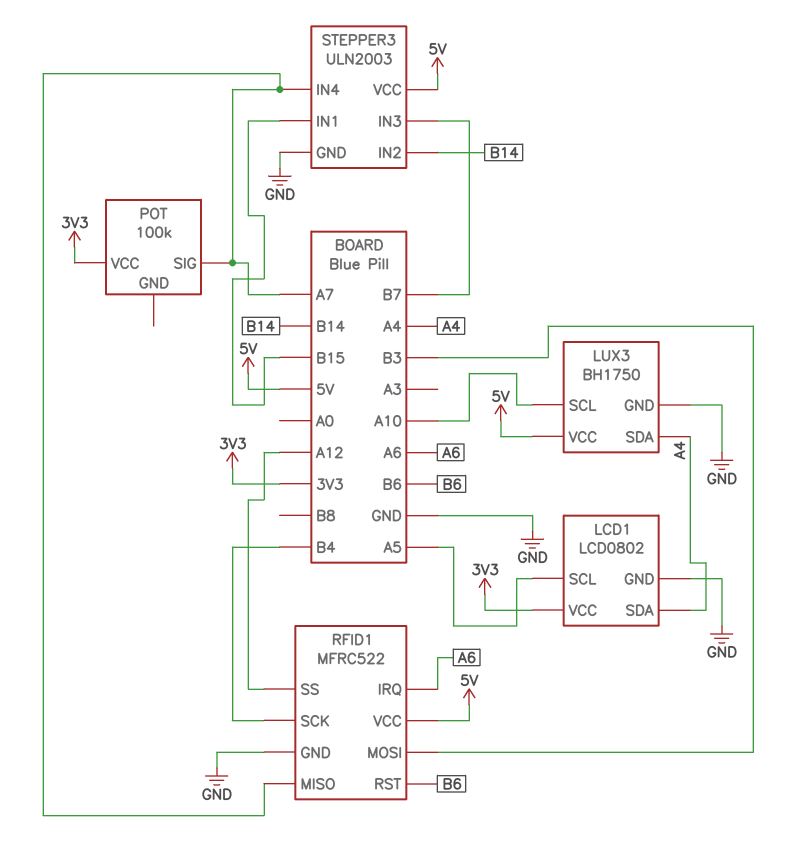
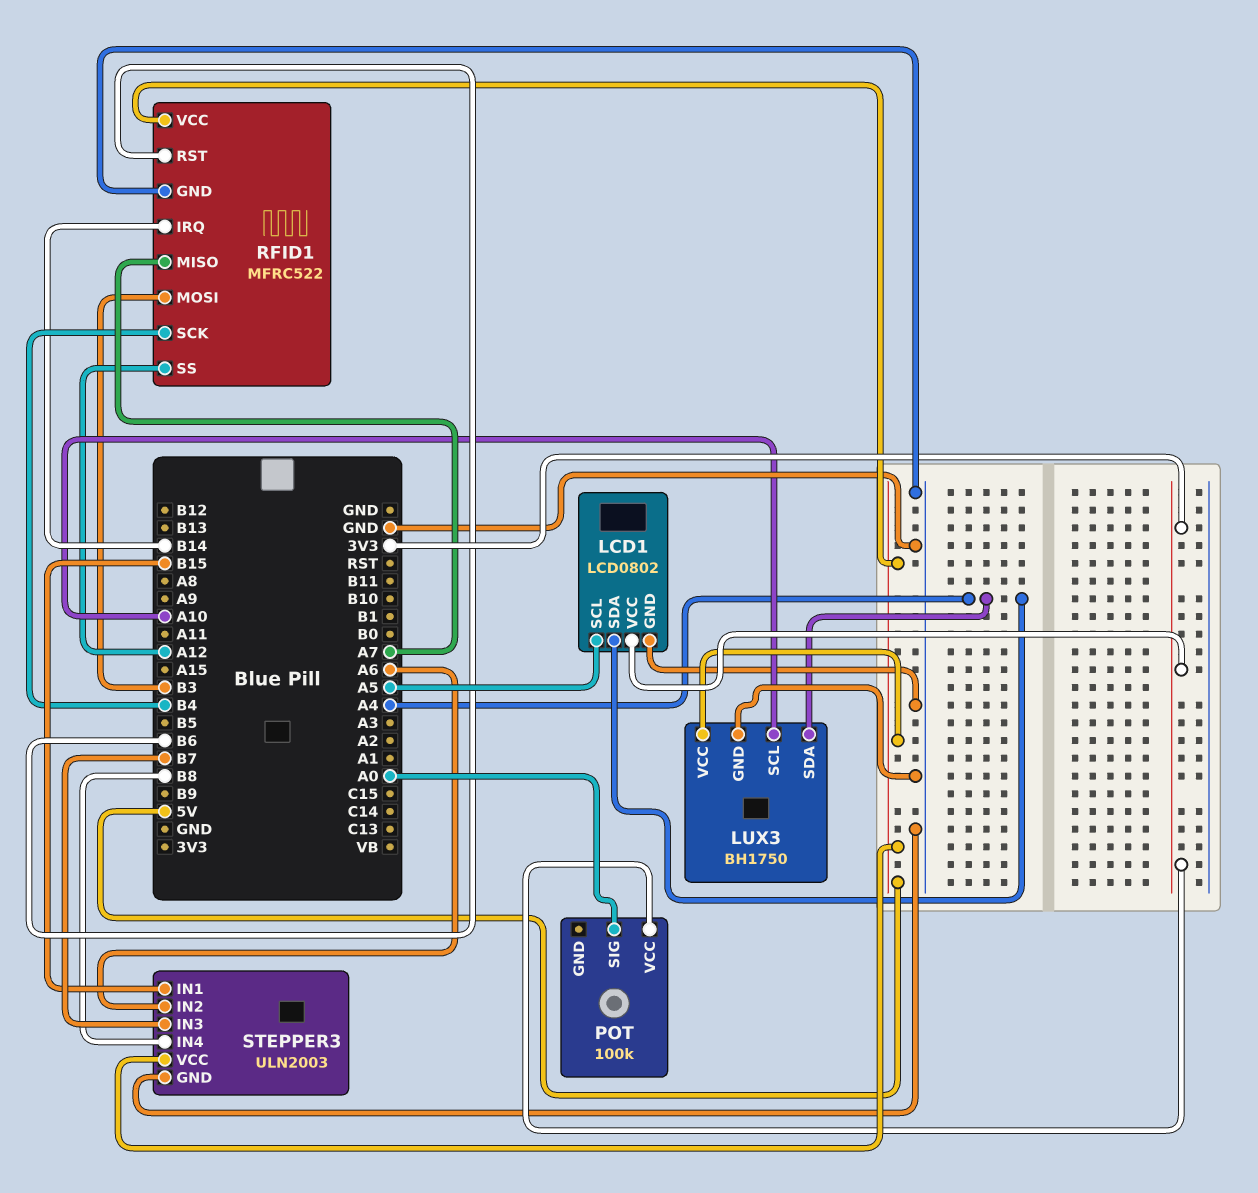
POT pin SIG: A7 -> A0
RFID1 pin IRQ: A6 -> B14
STEPPER3 pin IN2: B14 -> A6
STEPPER3 pin IN4: A7 -> B8

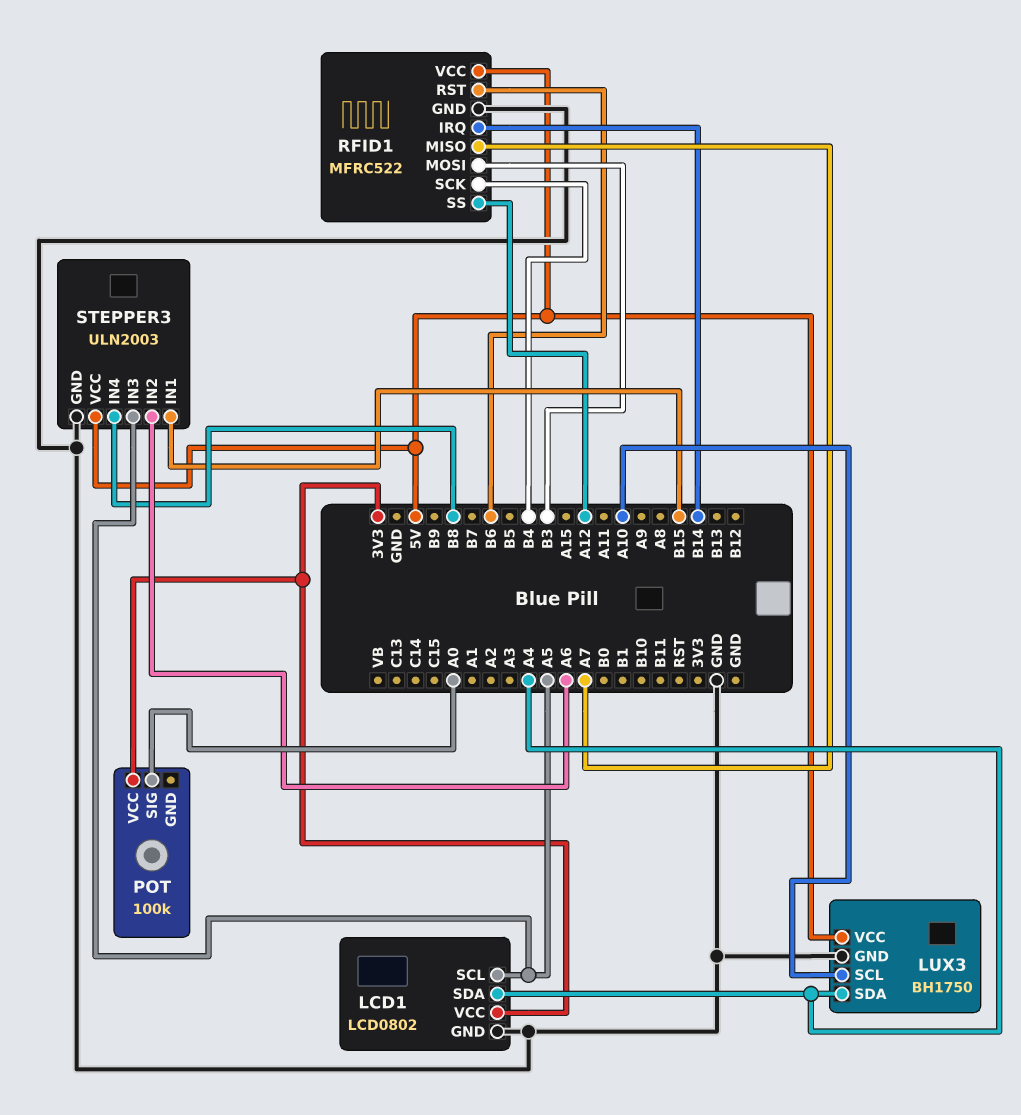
STEPPER3 pin IN3: B7 -> A5

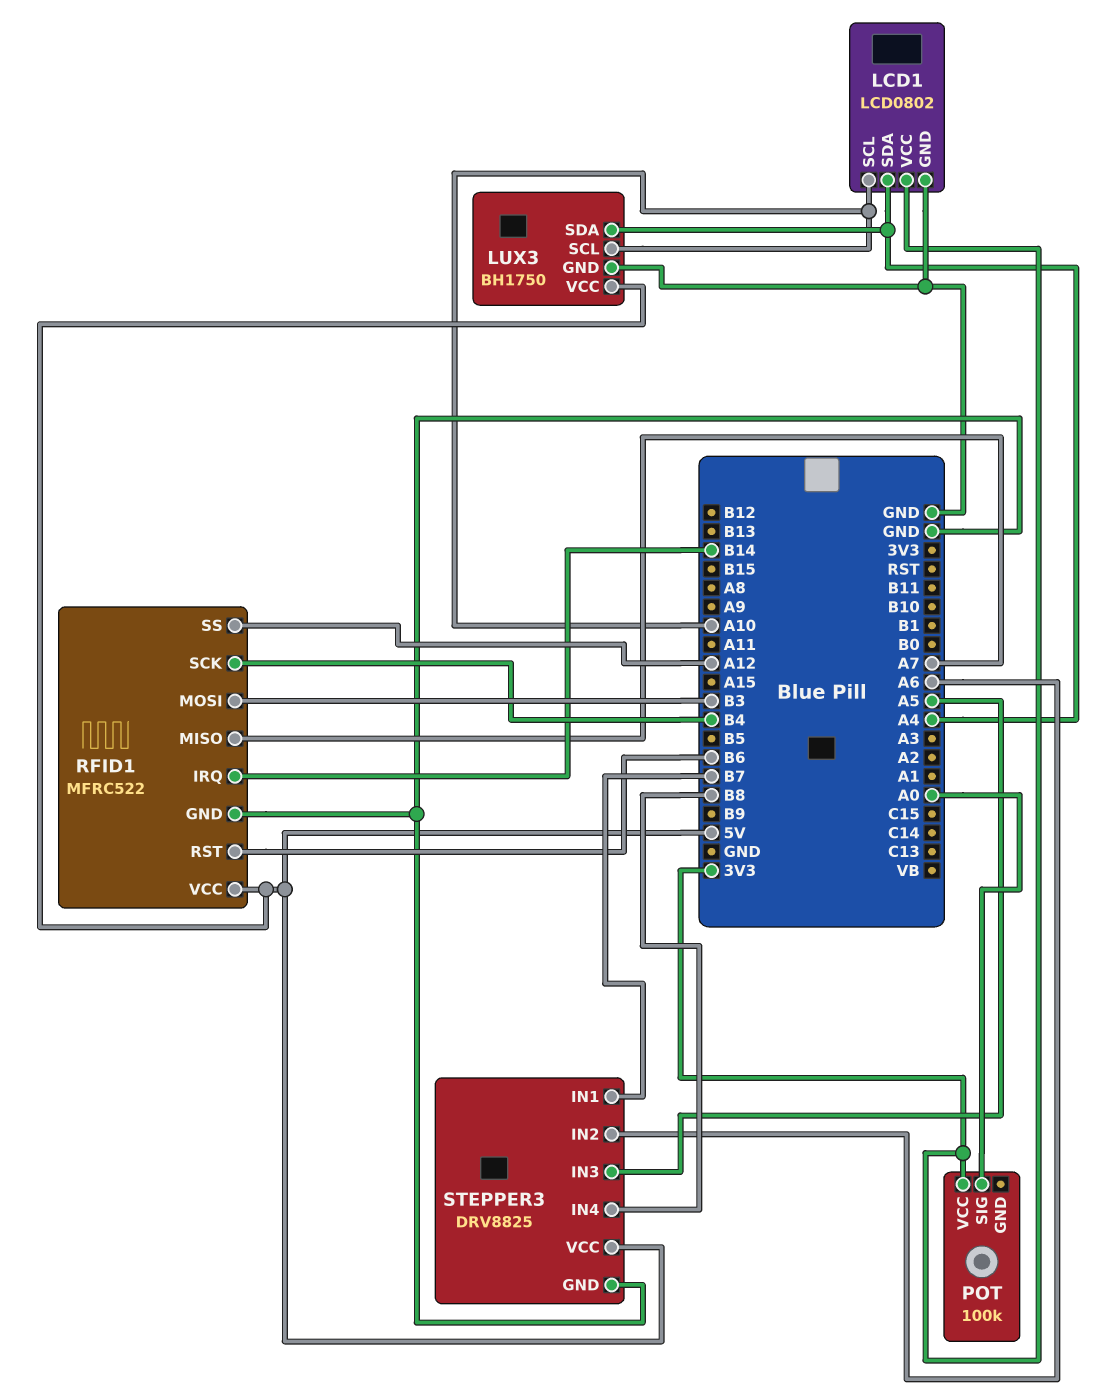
LCD1 pin SCL: A5 -> A10
STEPPER3: ULN2003 -> DRV8825
STEPPER3 pin IN1: B15 -> B7

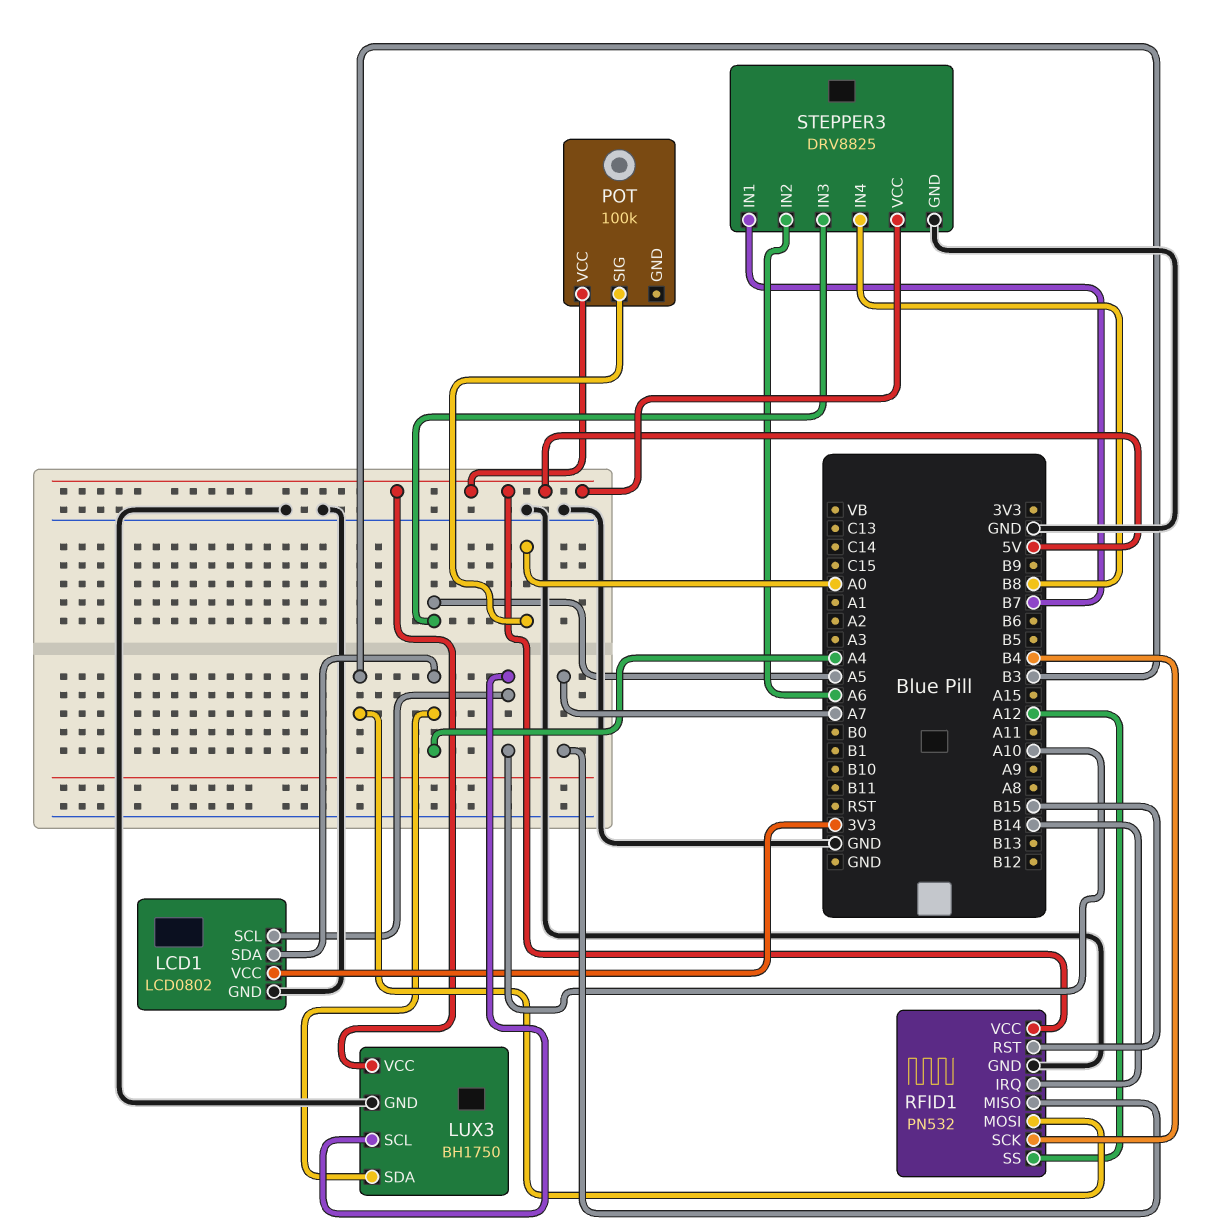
POT pin VCC: 3V3 -> 5V
RFID1: MFRC522 -> PN532
RFID1 pin RST: B6 -> B15

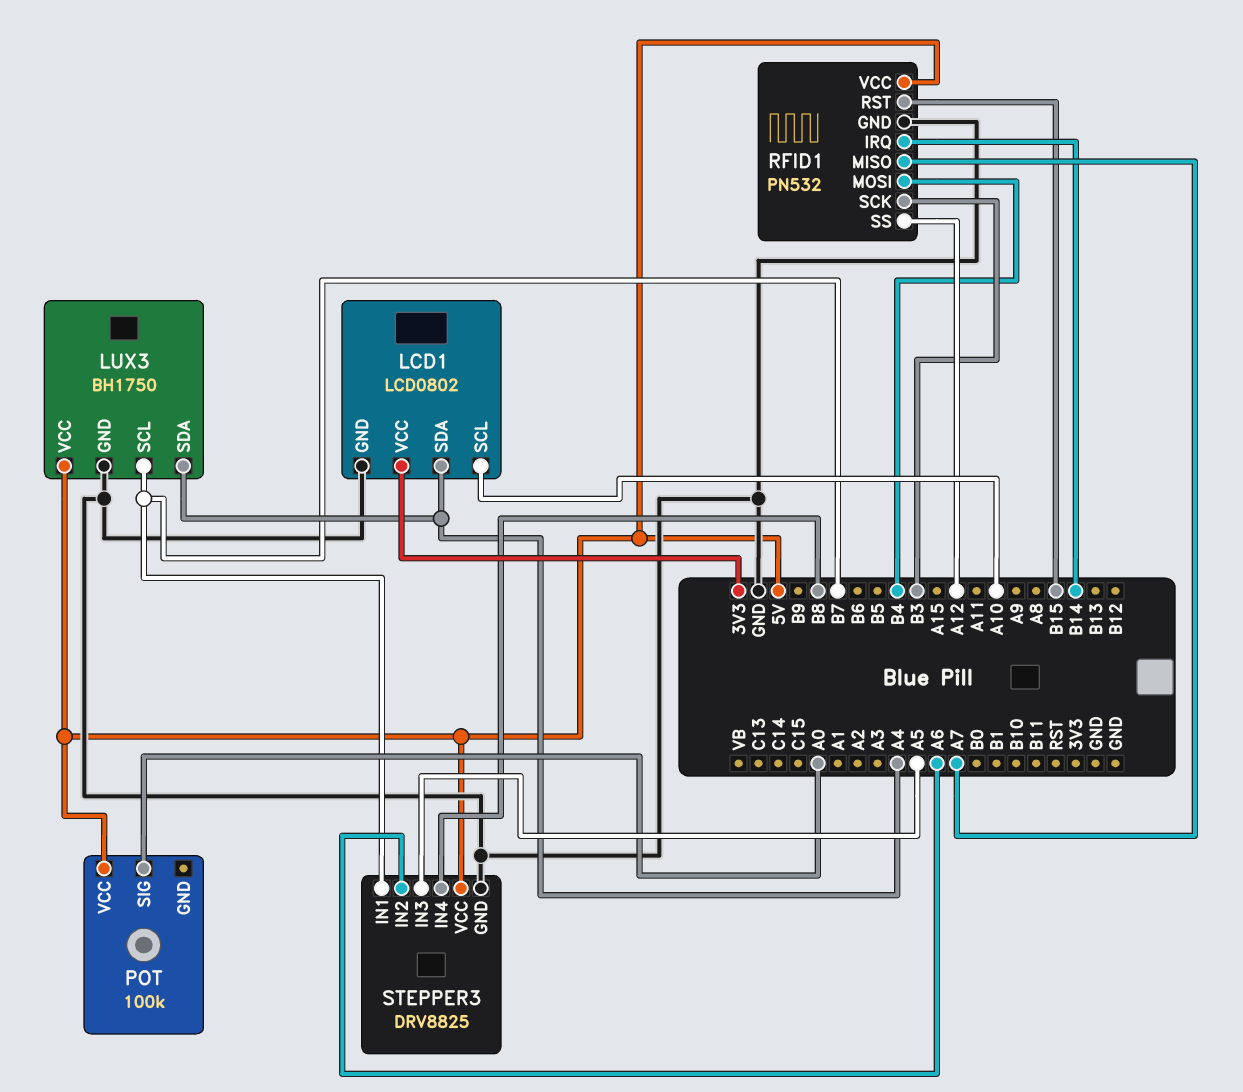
LUX3 pin SCL: A10 -> B7
RFID1 pin MOSI: B3 -> B4
RFID1 pin SCK: B4 -> B3

